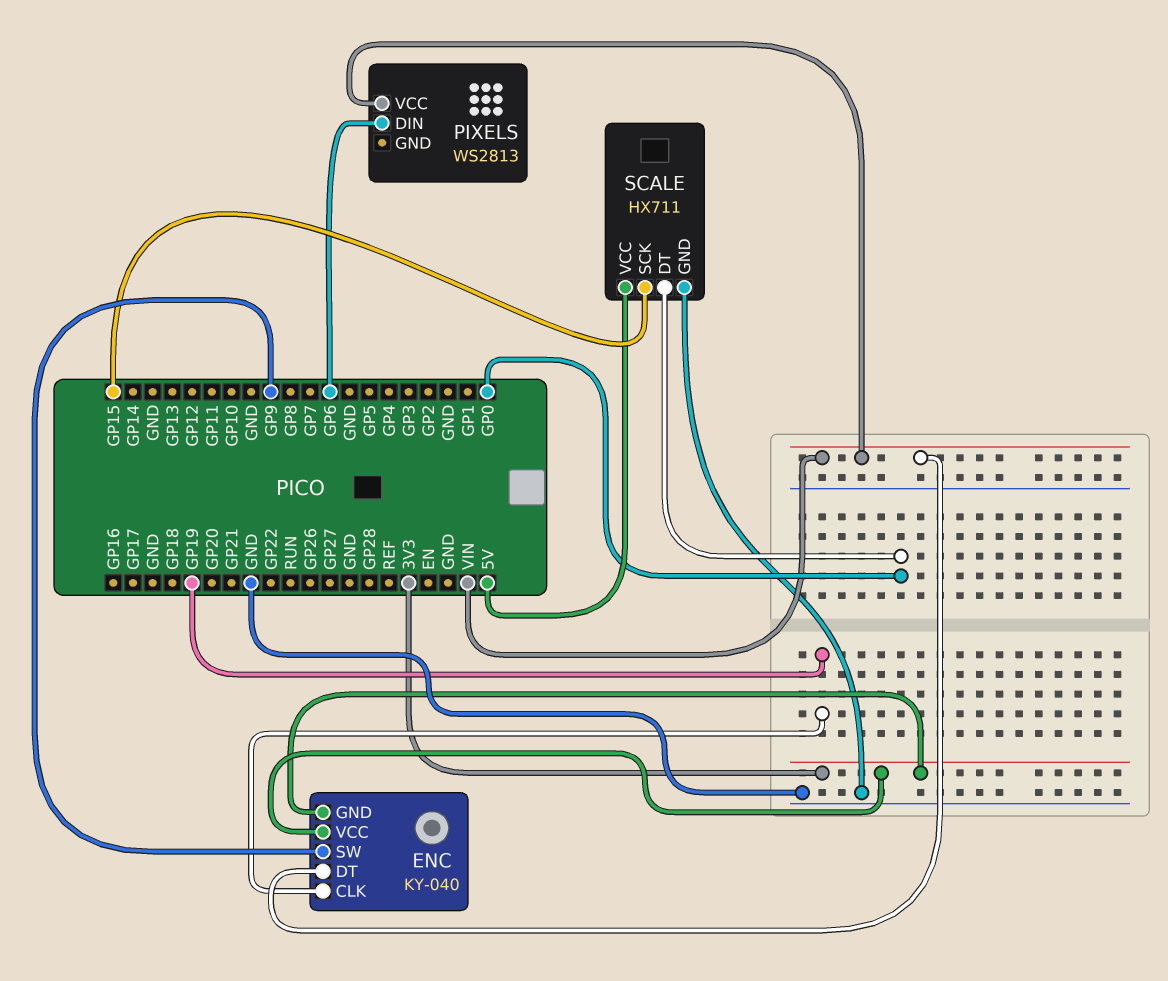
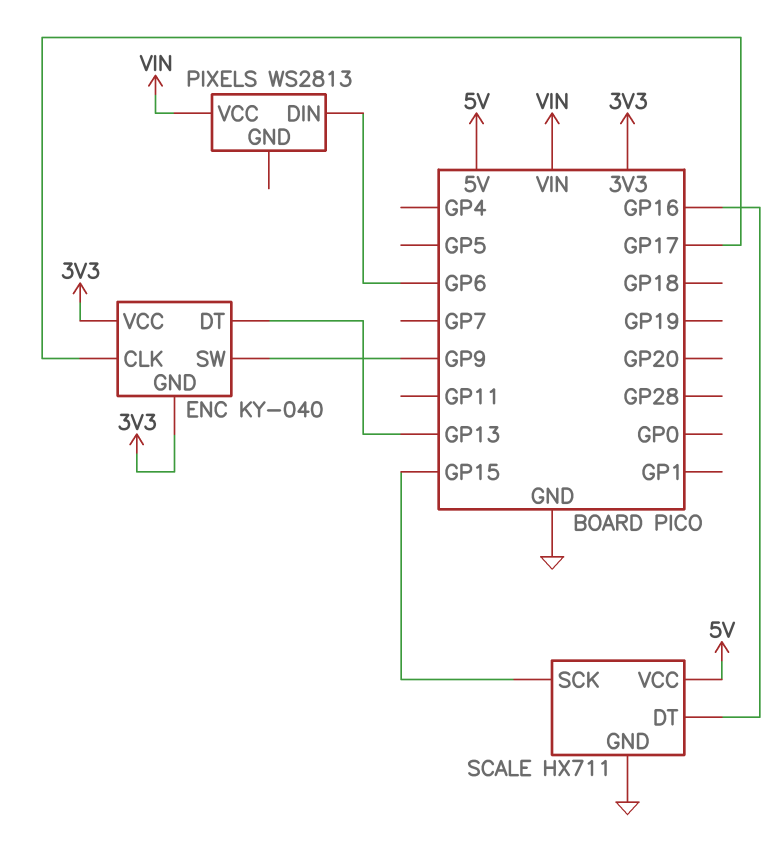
ENC pin CLK: GP19 -> GP17
ENC pin DT: VIN -> GP13
SCALE pin DT: GP0 -> GP16

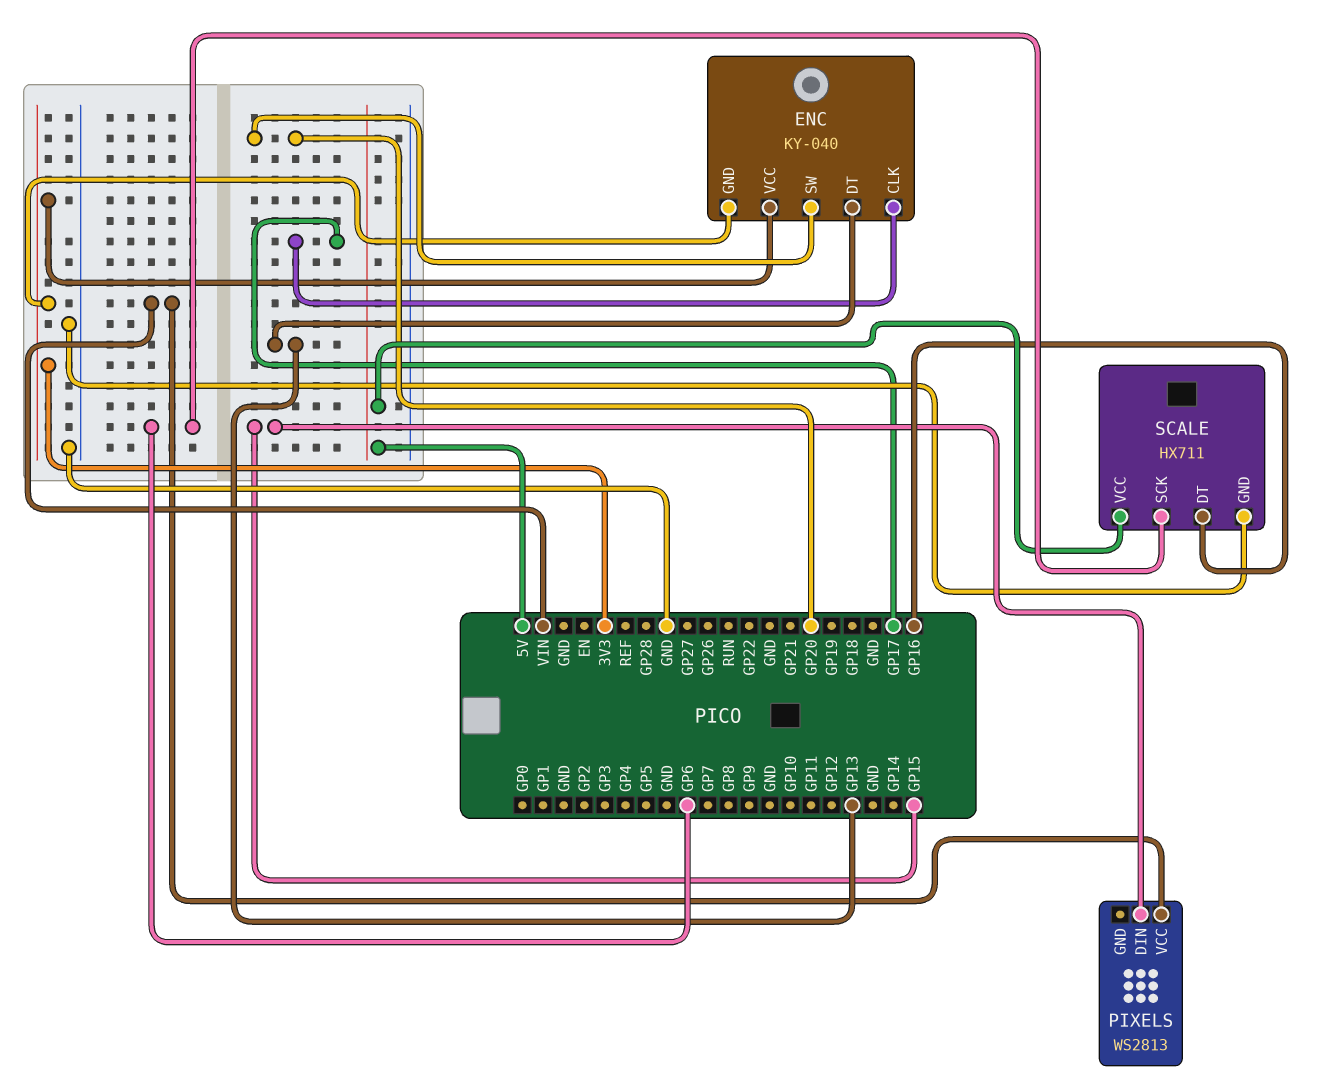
ENC pin SW: GP9 -> GP20
PIXELS pin DIN: GP6 -> GP15
SCALE pin SCK: GP15 -> GP6

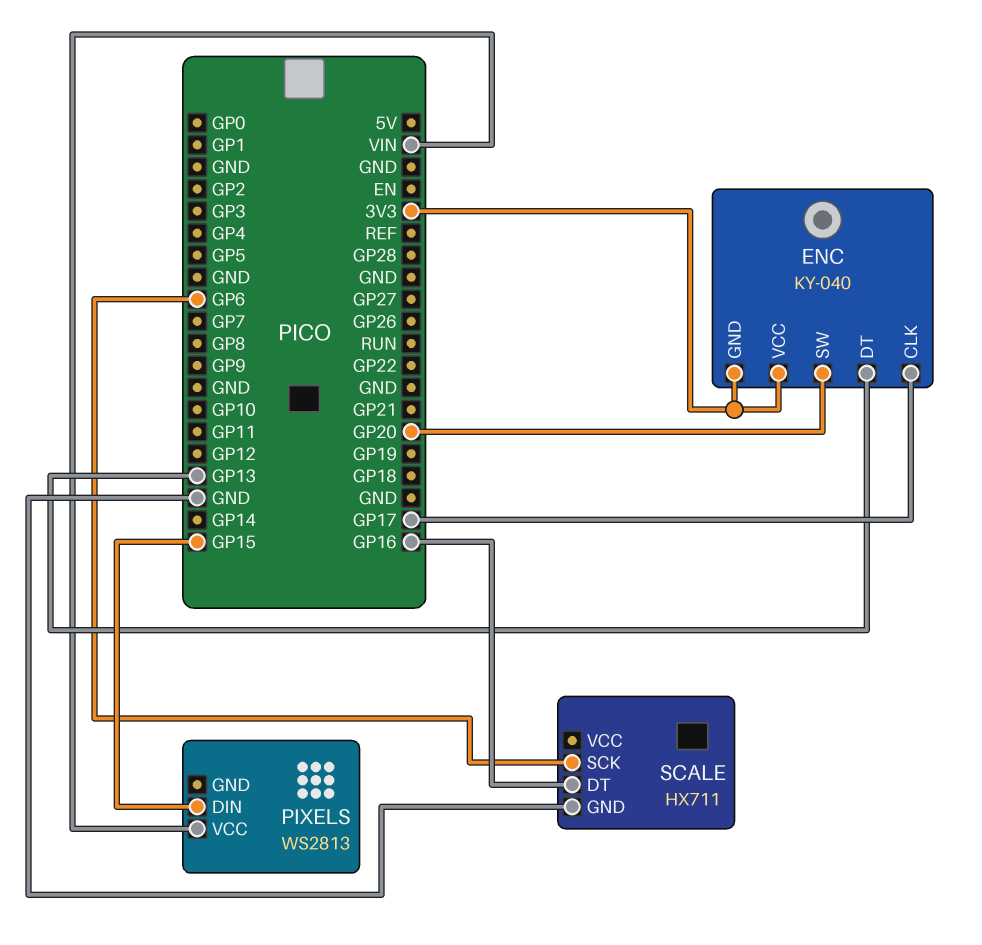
SCALE pin VCC: 5V -> none

